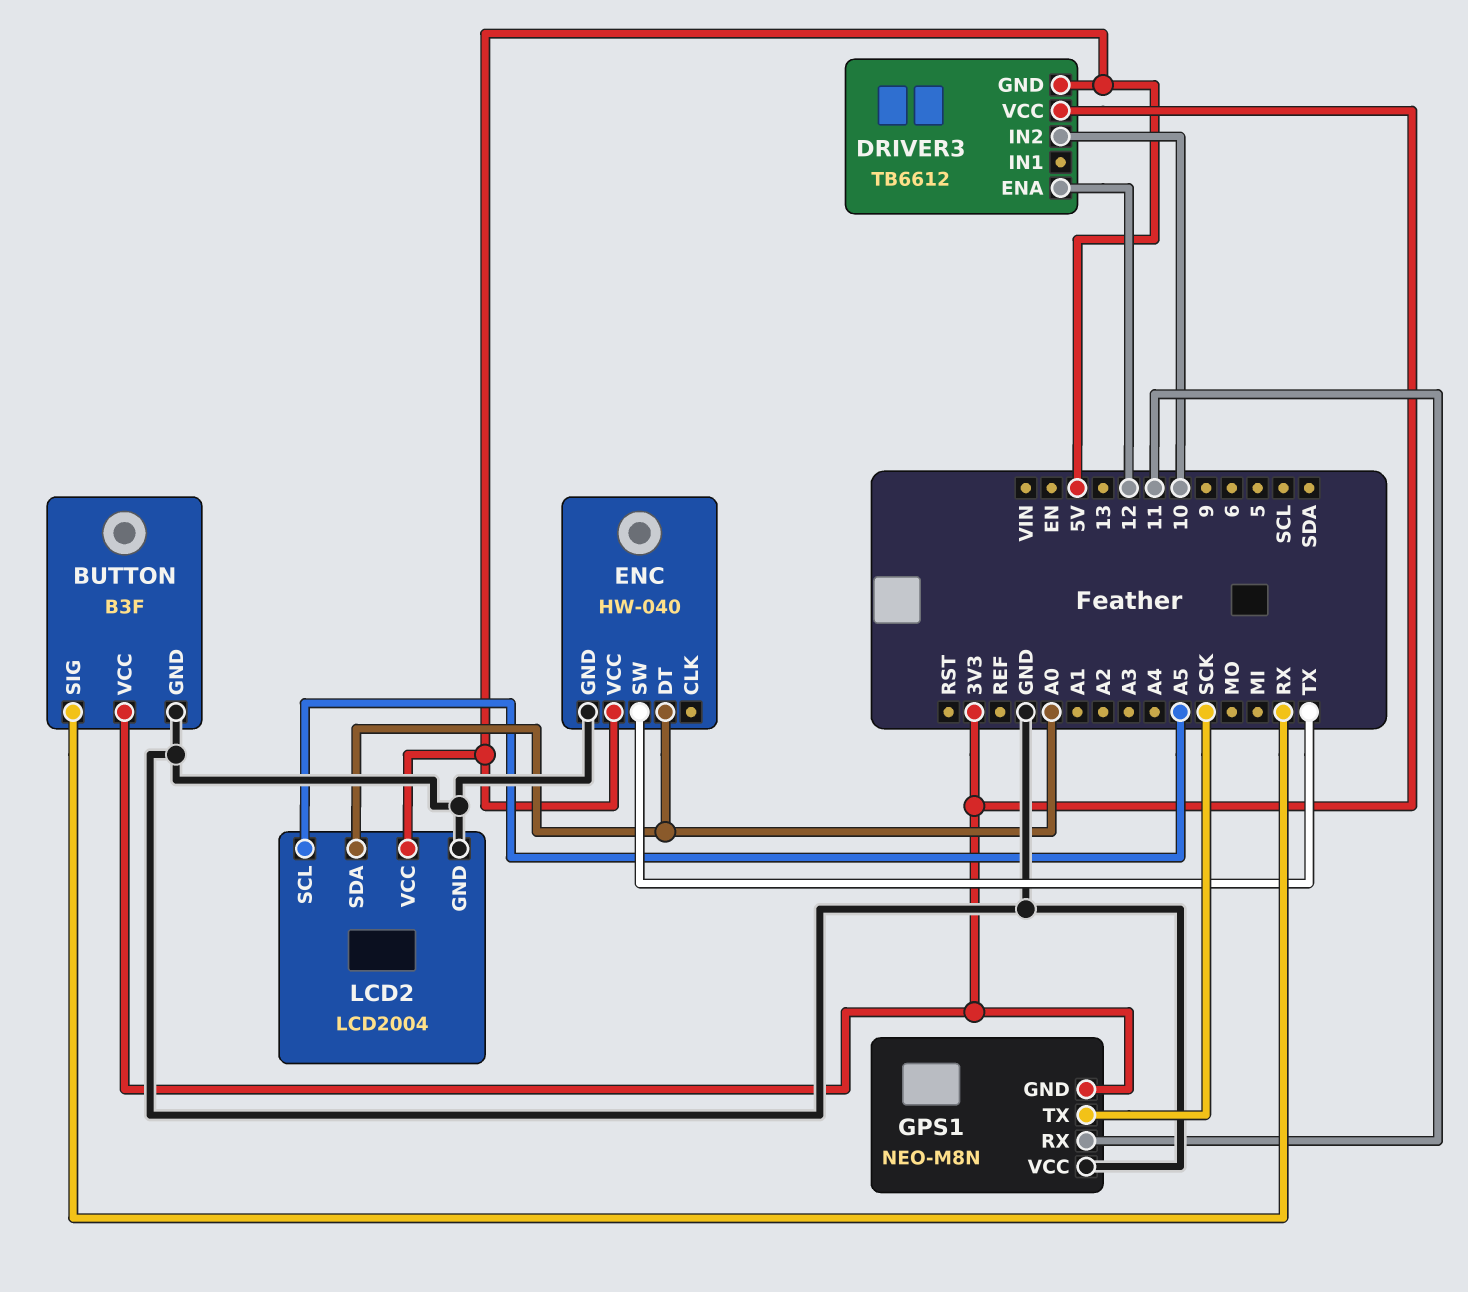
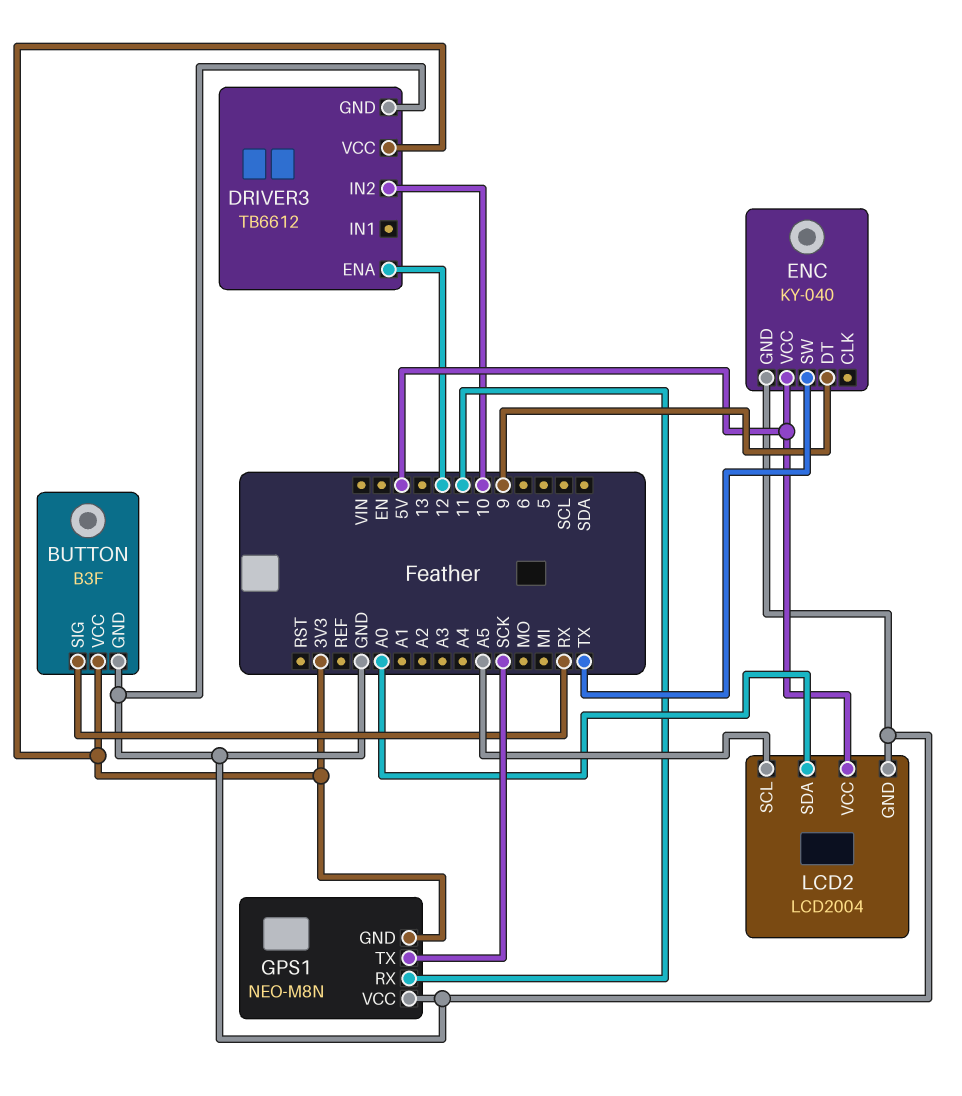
DRIVER3 pin GND: 5V -> GND
ENC: HW-040 -> KY-040
ENC pin DT: A0 -> 9

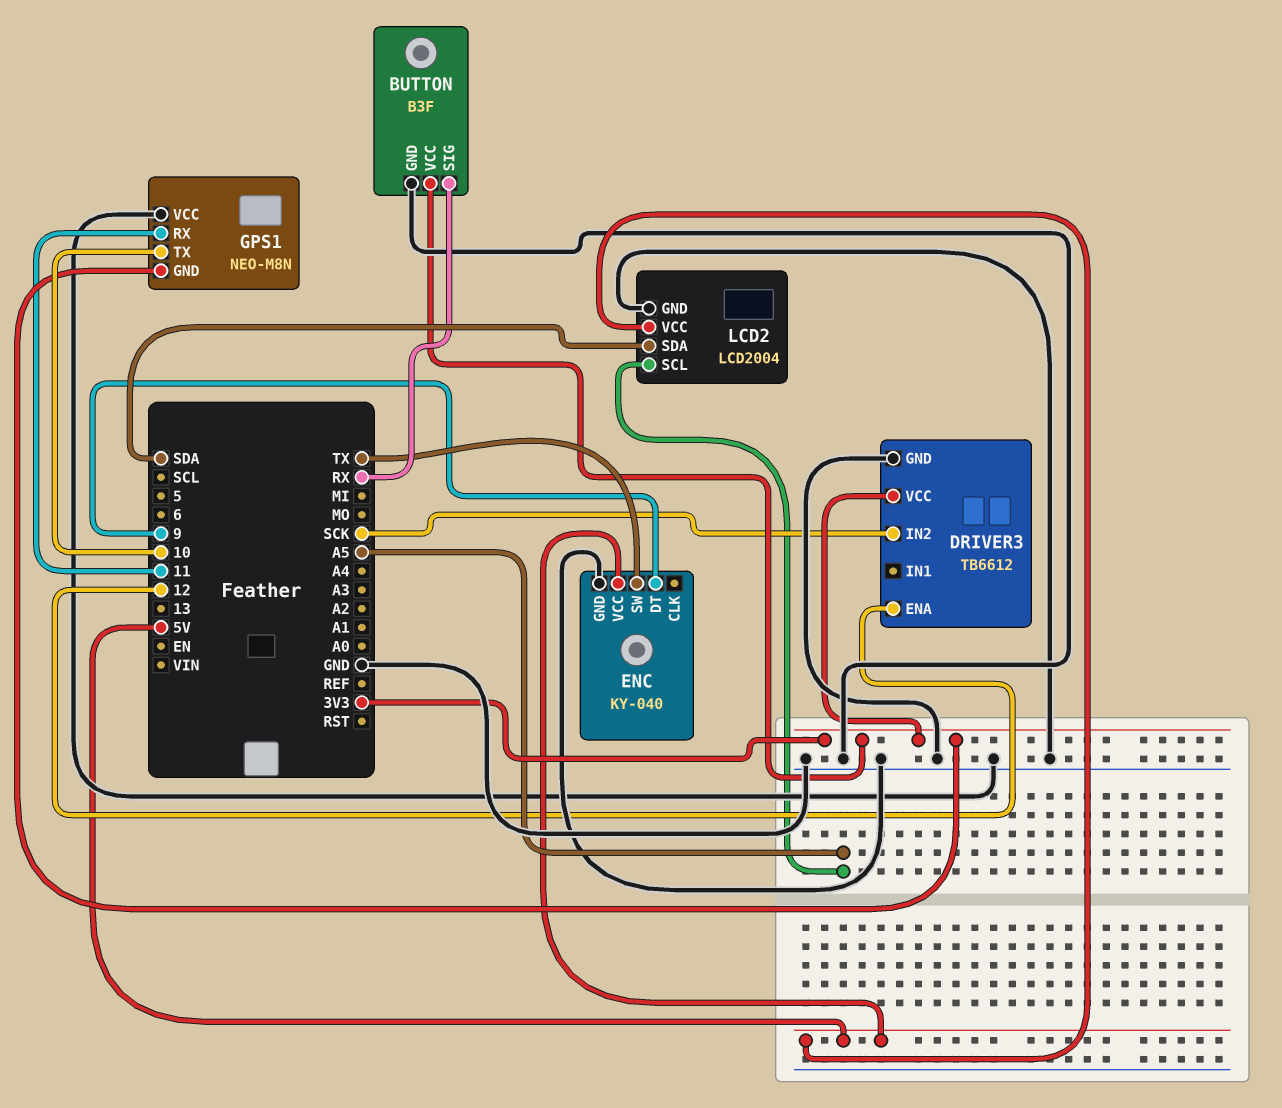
DRIVER3 pin IN2: 10 -> SCK
GPS1 pin TX: SCK -> 10
LCD2 pin SDA: A0 -> SDA

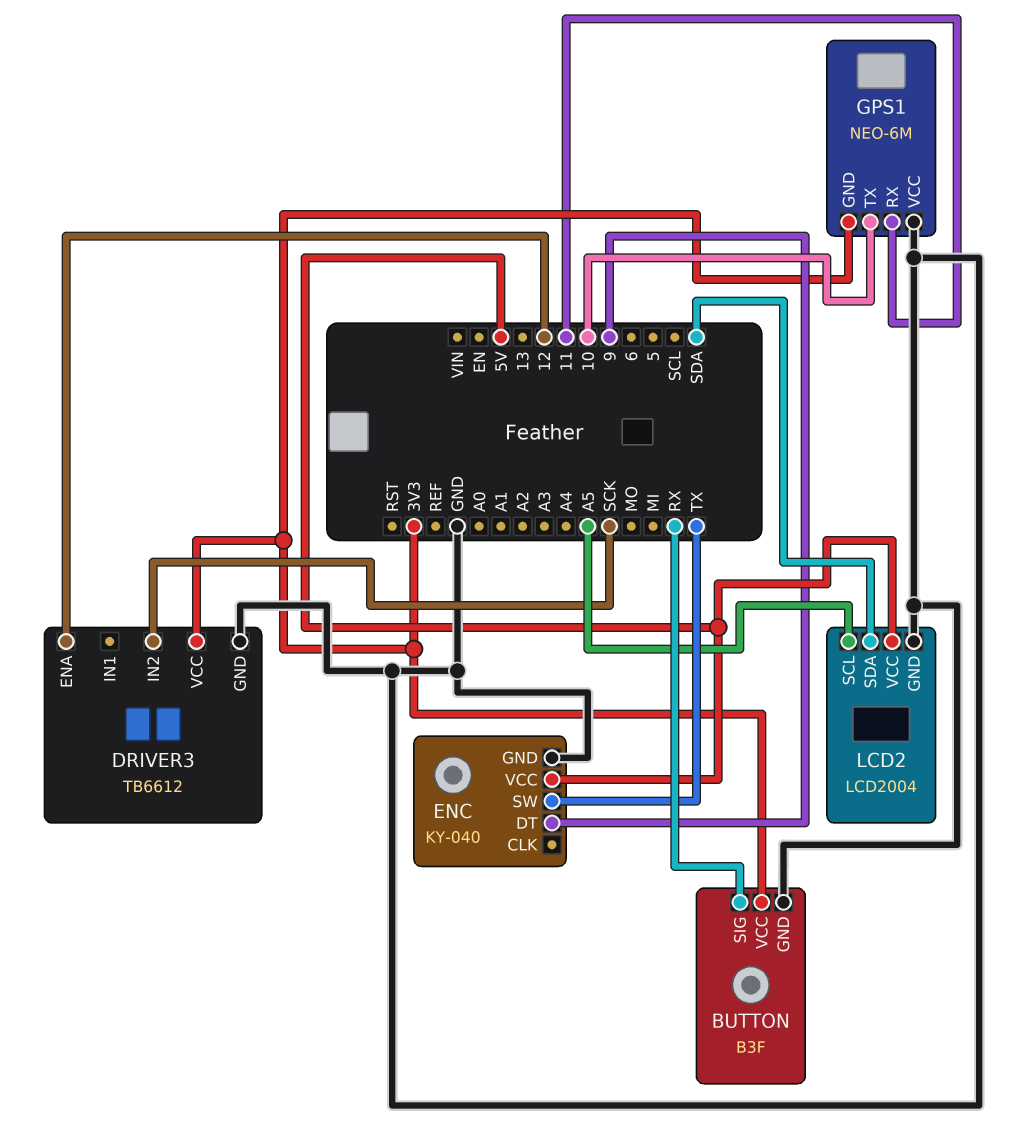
GPS1: NEO-M8N -> NEO-6M

